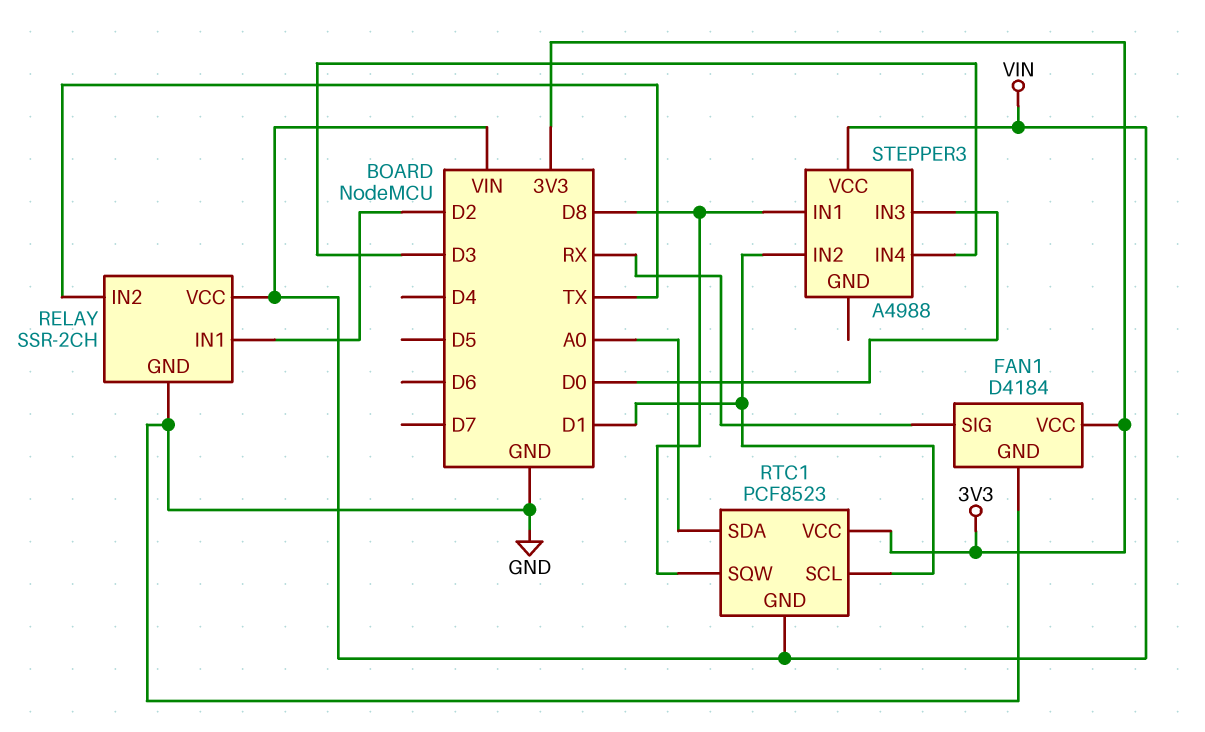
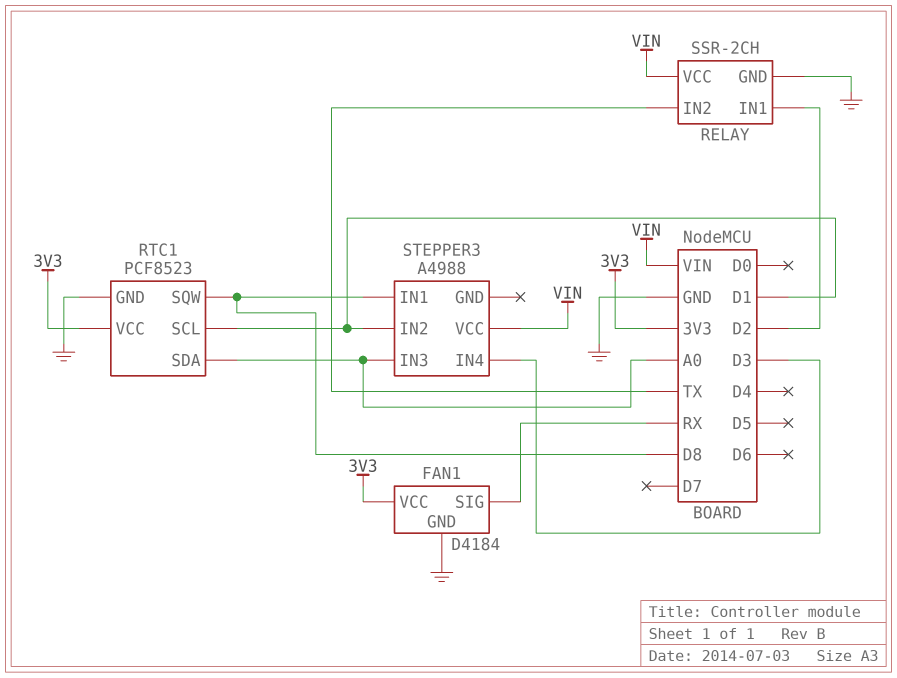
RTC1 pin GND: VIN -> GND
STEPPER3 pin IN3: D0 -> A0

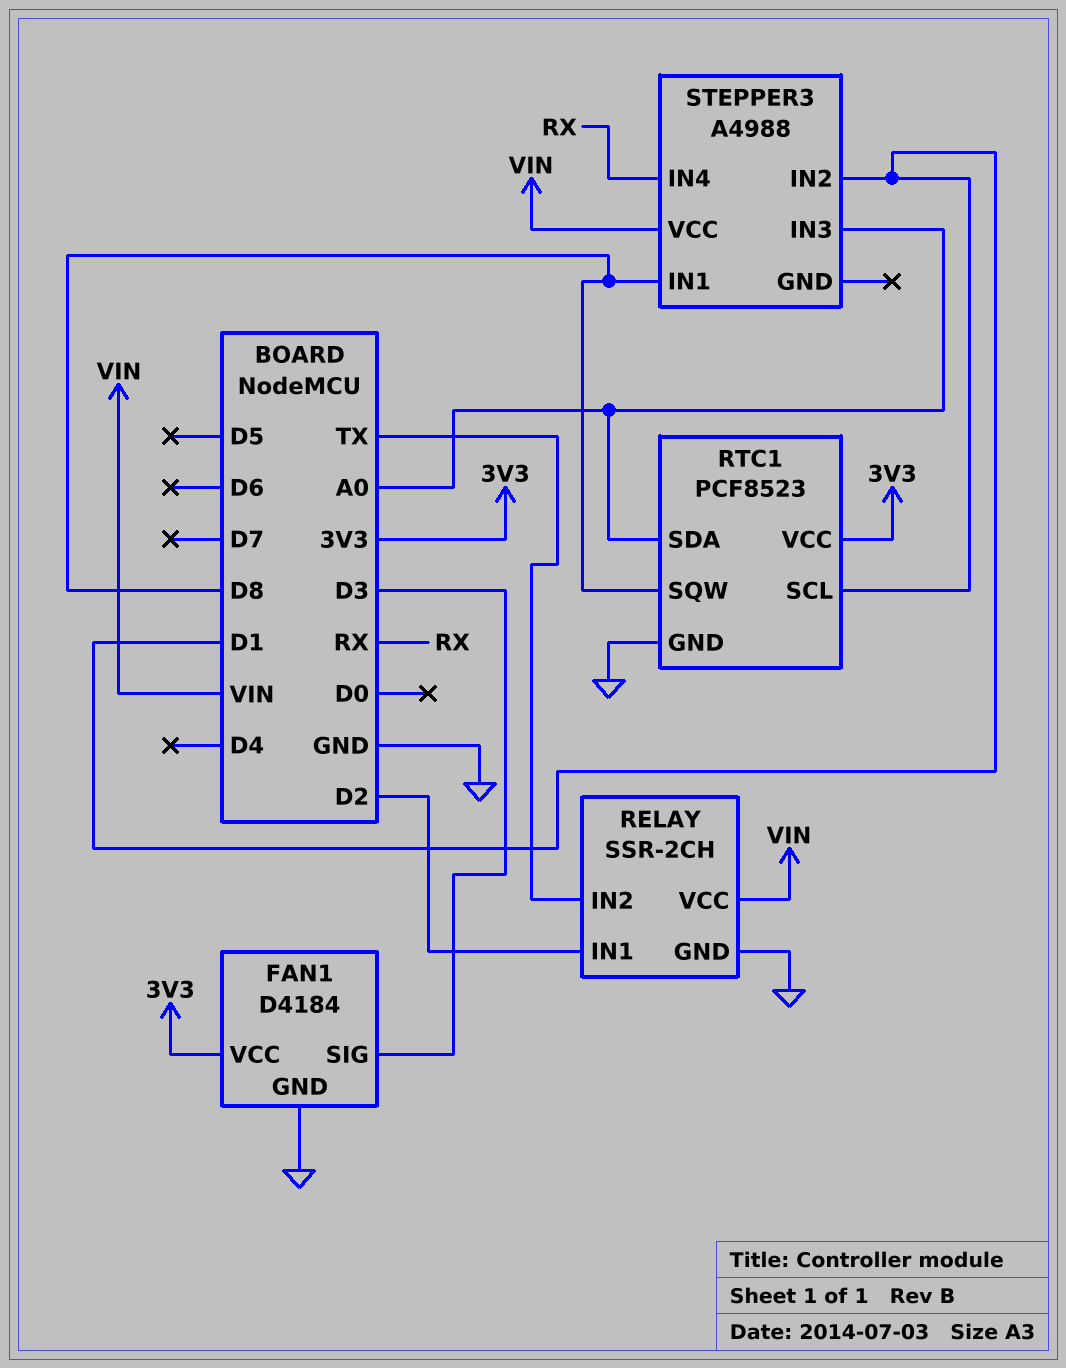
FAN1 pin SIG: RX -> D3
STEPPER3 pin IN4: D3 -> RX

